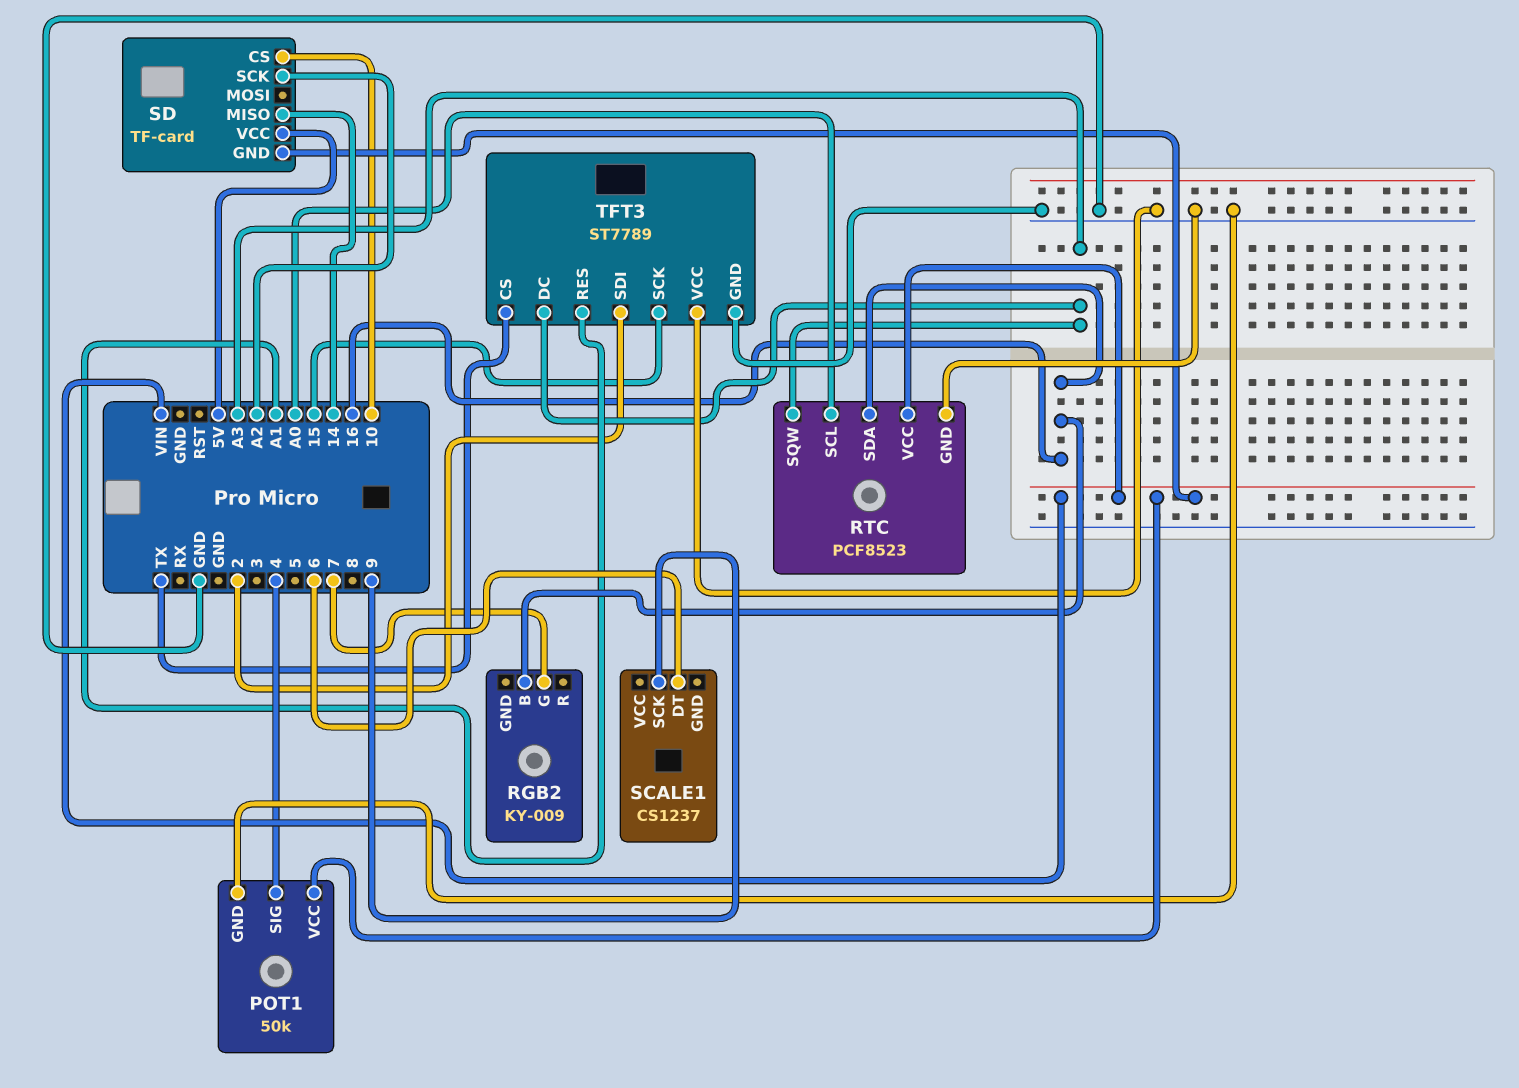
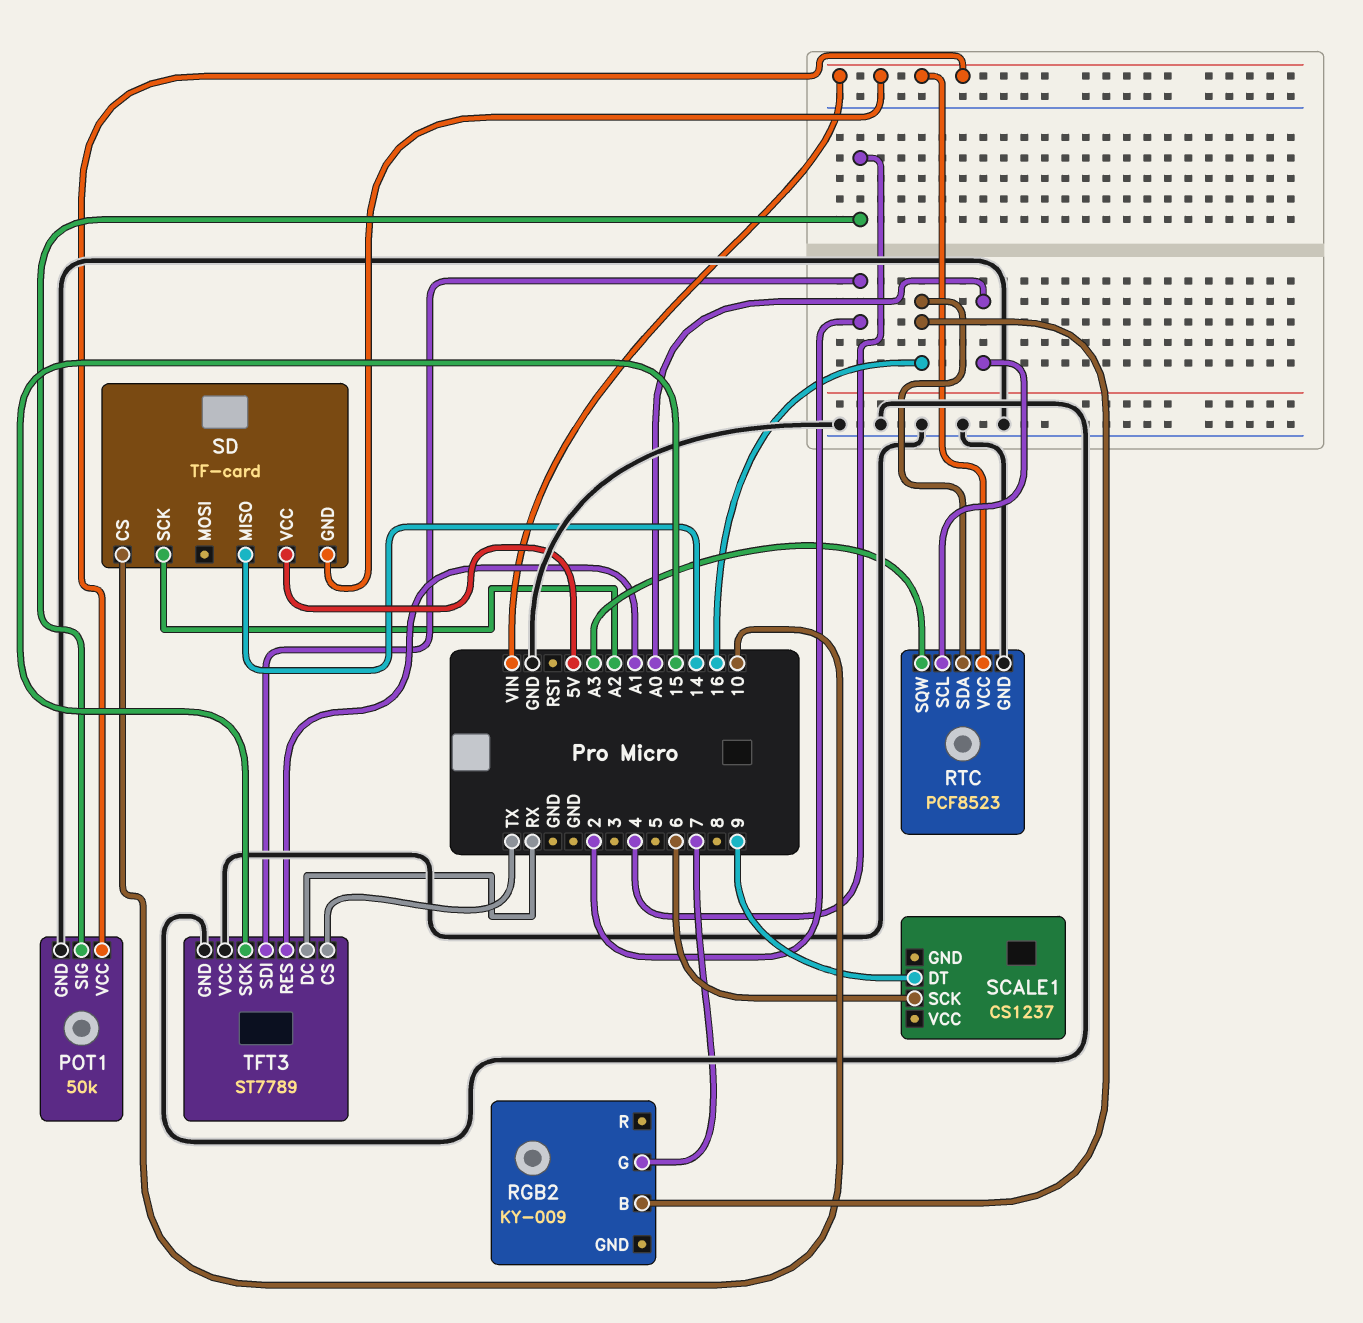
SCALE1 pin DT: 6 -> 9
SCALE1 pin SCK: 9 -> 6
TFT3 pin DC: A3 -> RX

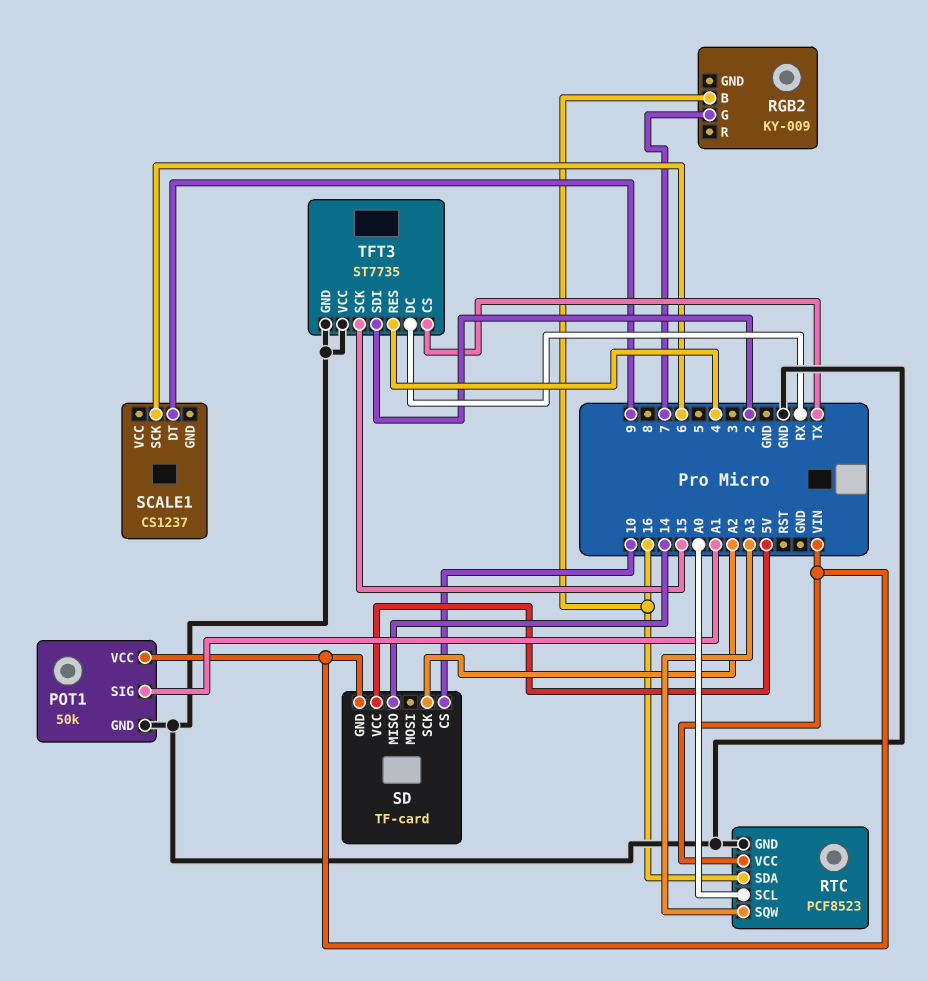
POT1 pin SIG: 4 -> A1
TFT3: ST7789 -> ST7735
TFT3 pin RES: A1 -> 4

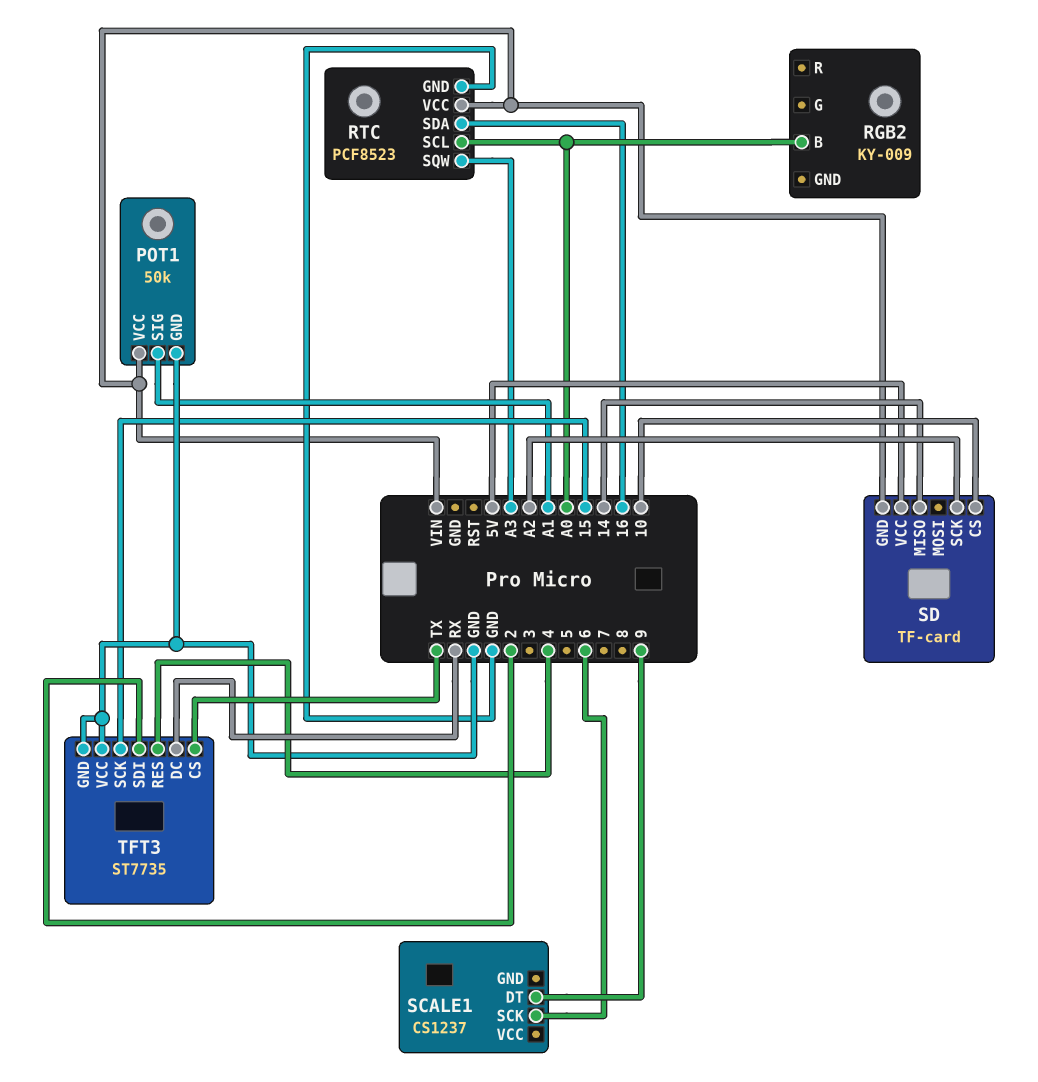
RGB2 pin B: 16 -> A0
RGB2 pin G: 7 -> none

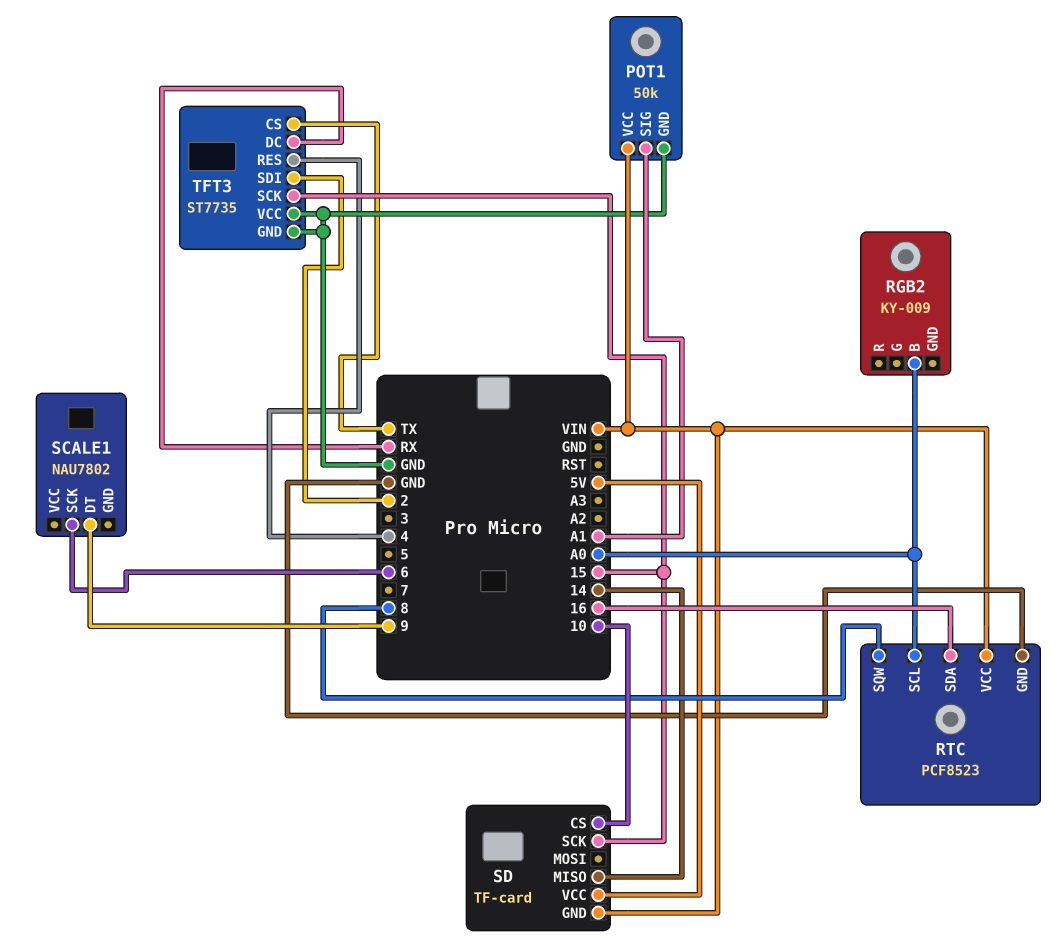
RTC pin SQW: A3 -> 8
SCALE1: CS1237 -> NAU7802
SD pin SCK: A2 -> 15

